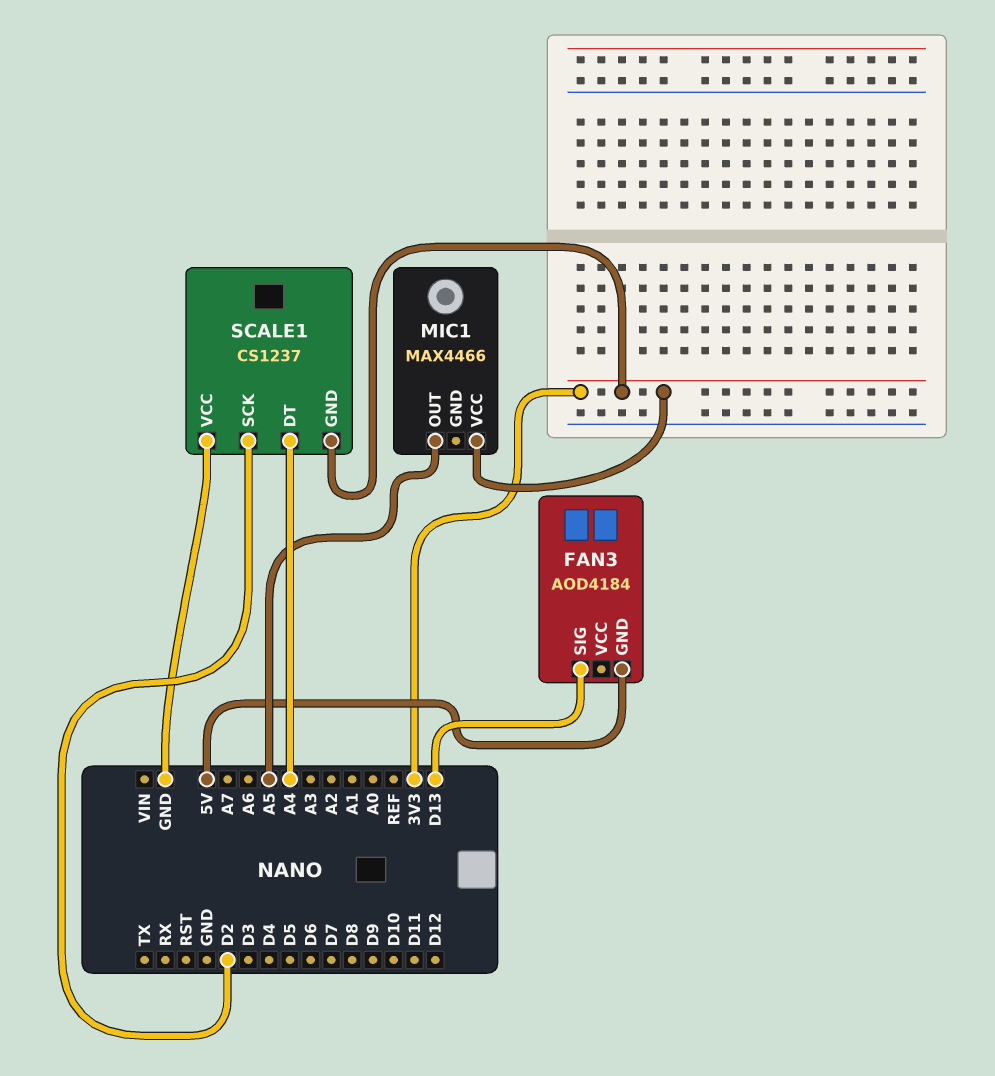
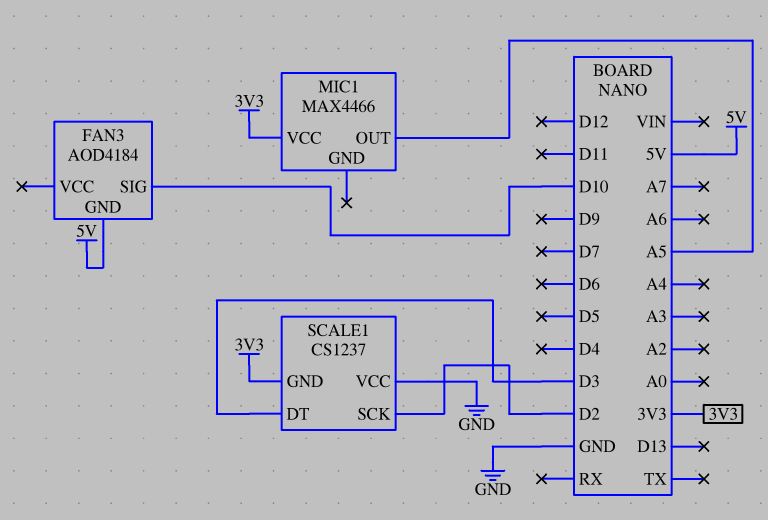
FAN3 pin SIG: D13 -> D10
SCALE1 pin DT: A4 -> D3

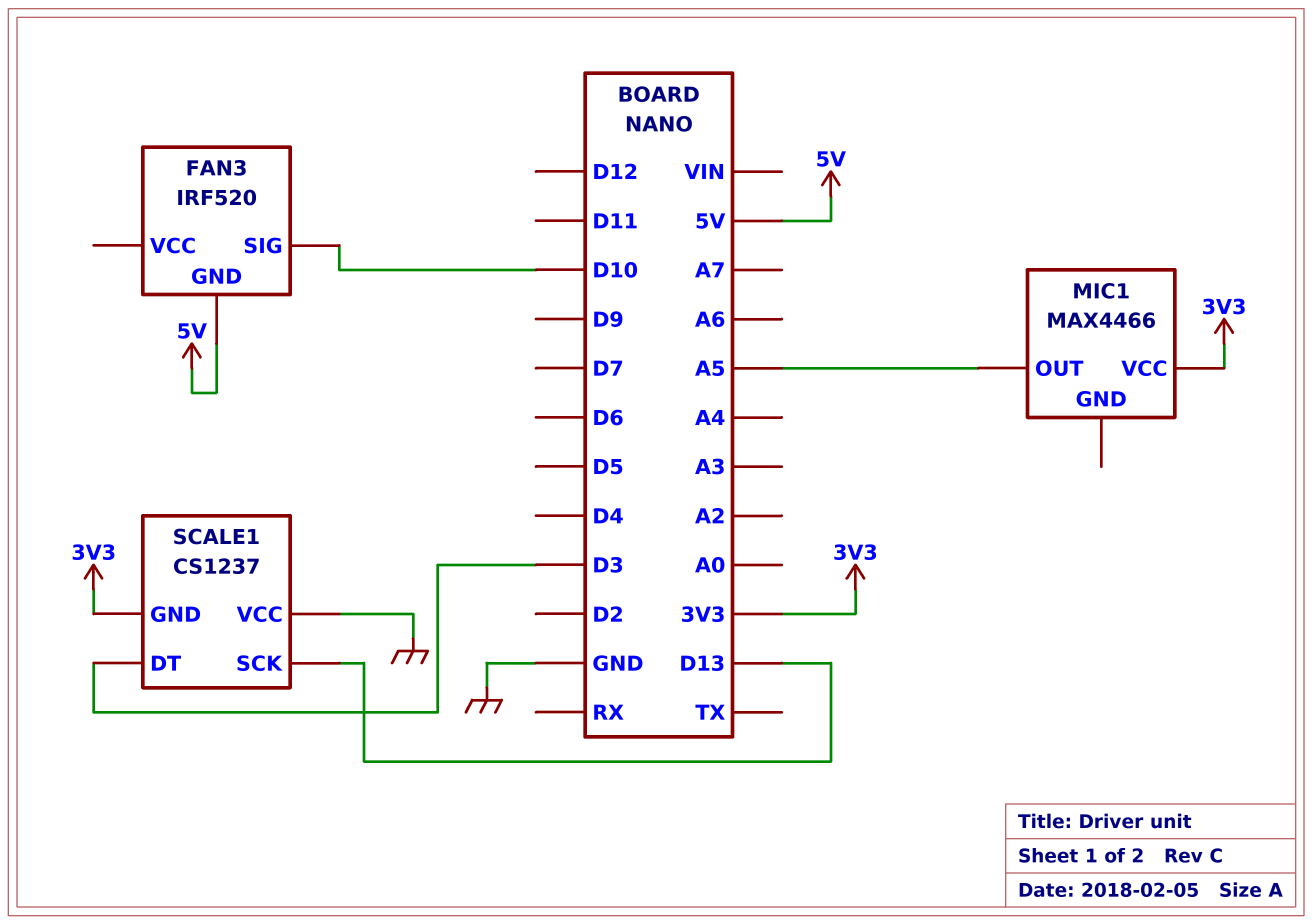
FAN3: AOD4184 -> IRF520
SCALE1 pin SCK: D2 -> D13

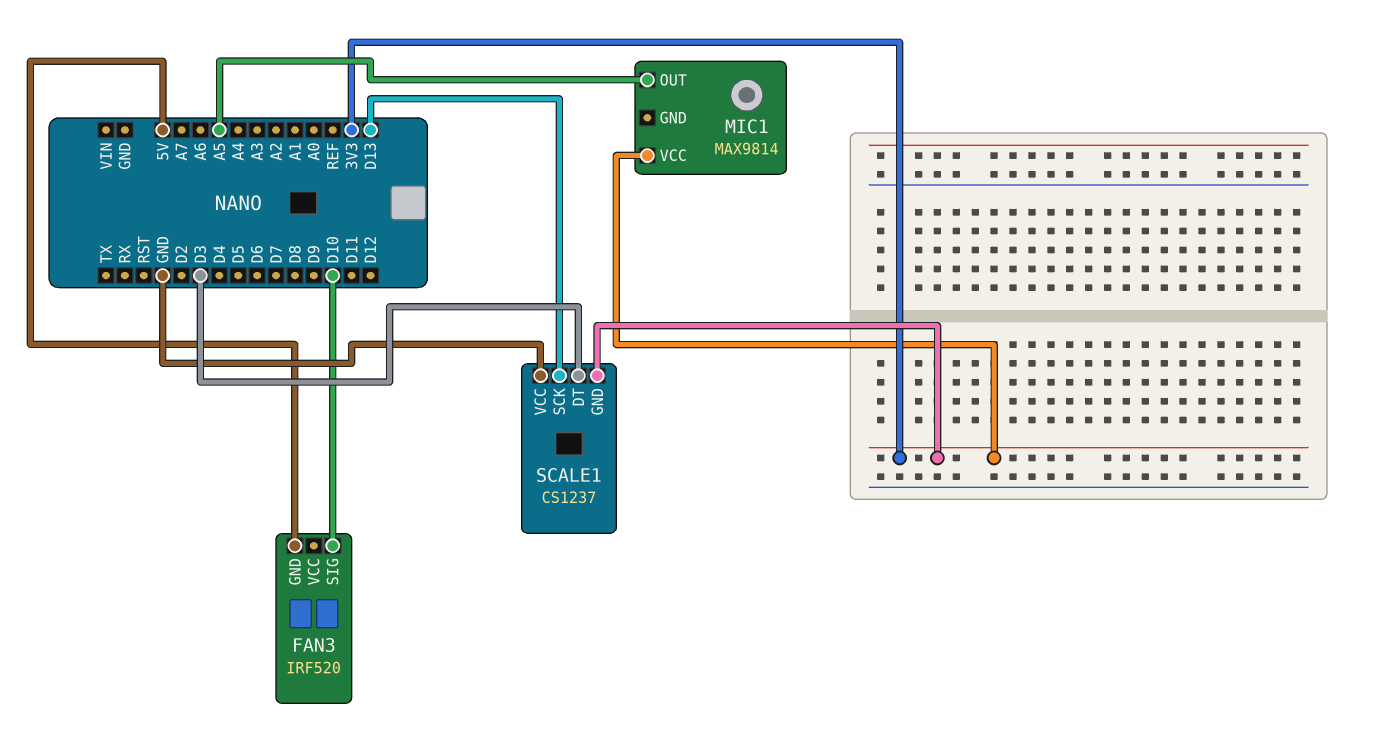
MIC1: MAX4466 -> MAX9814

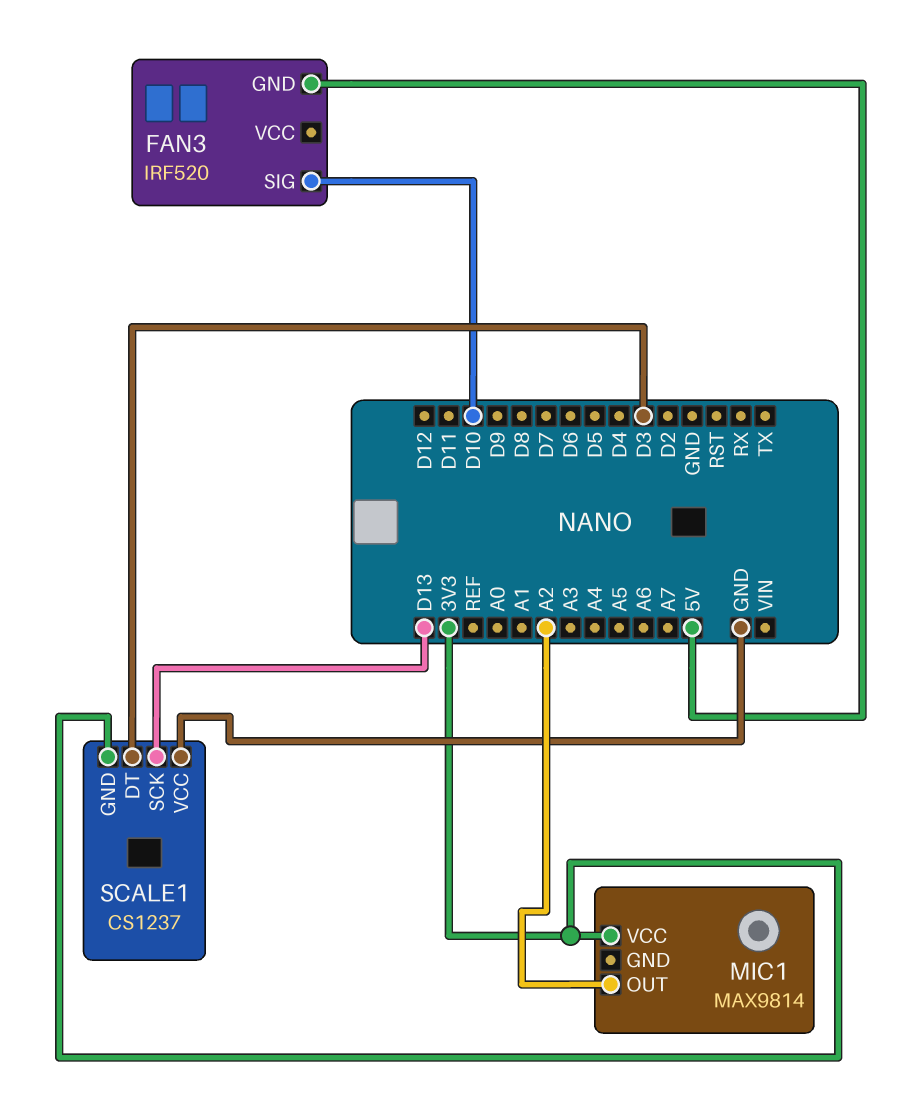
MIC1 pin OUT: A5 -> A2

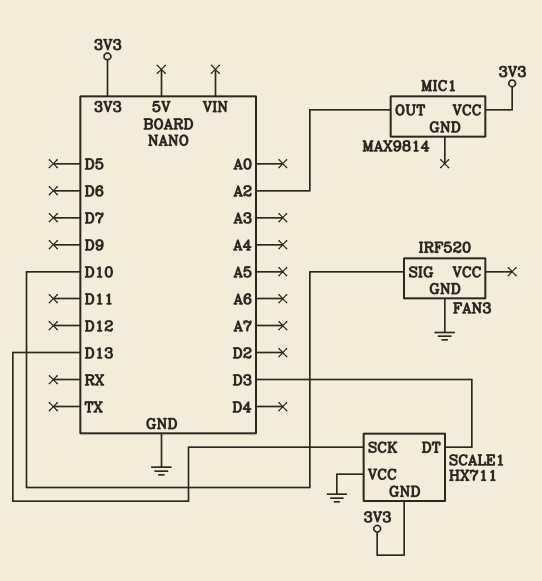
FAN3 pin GND: 5V -> GND
SCALE1: CS1237 -> HX711

